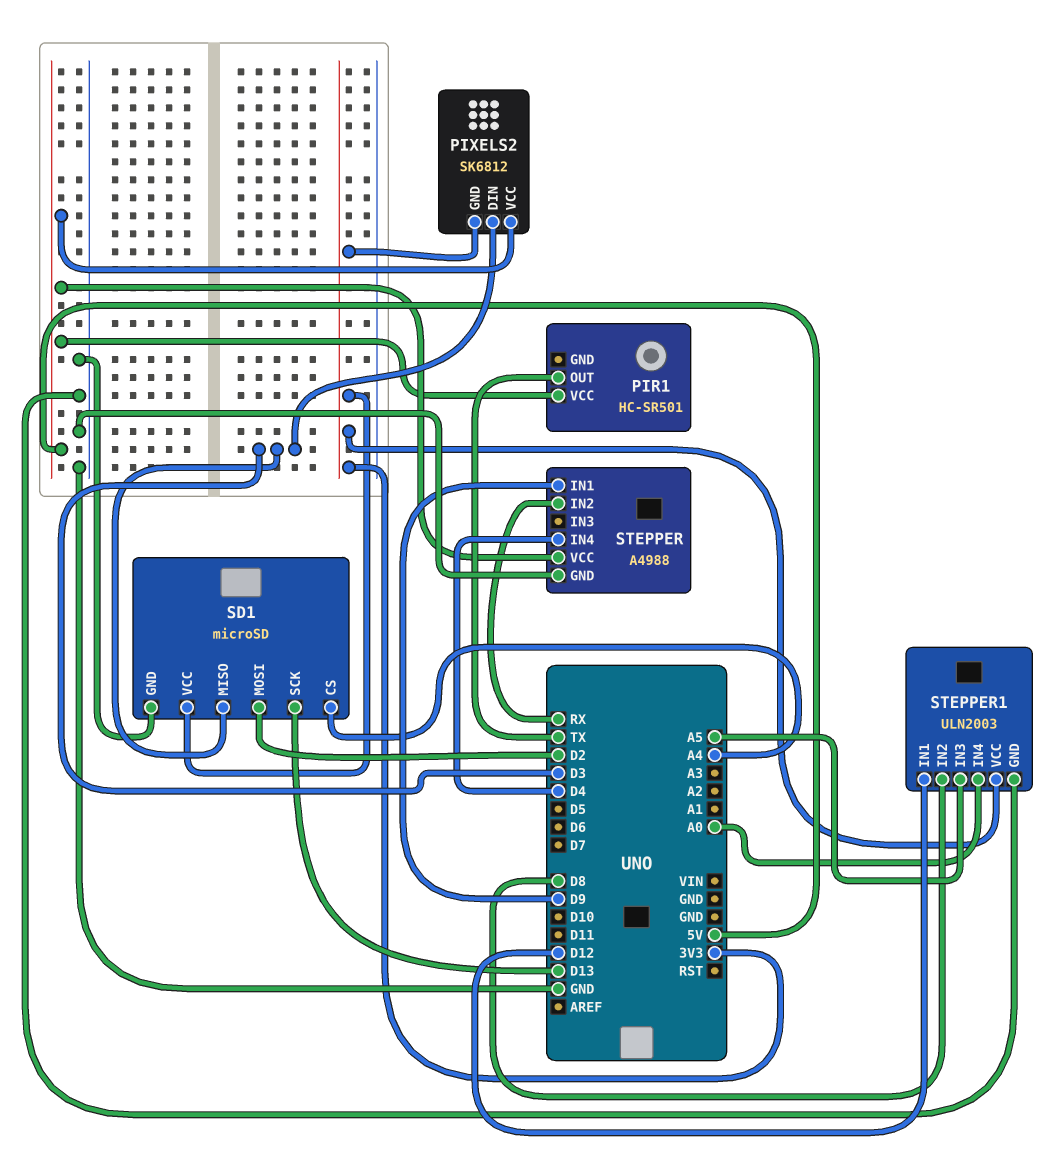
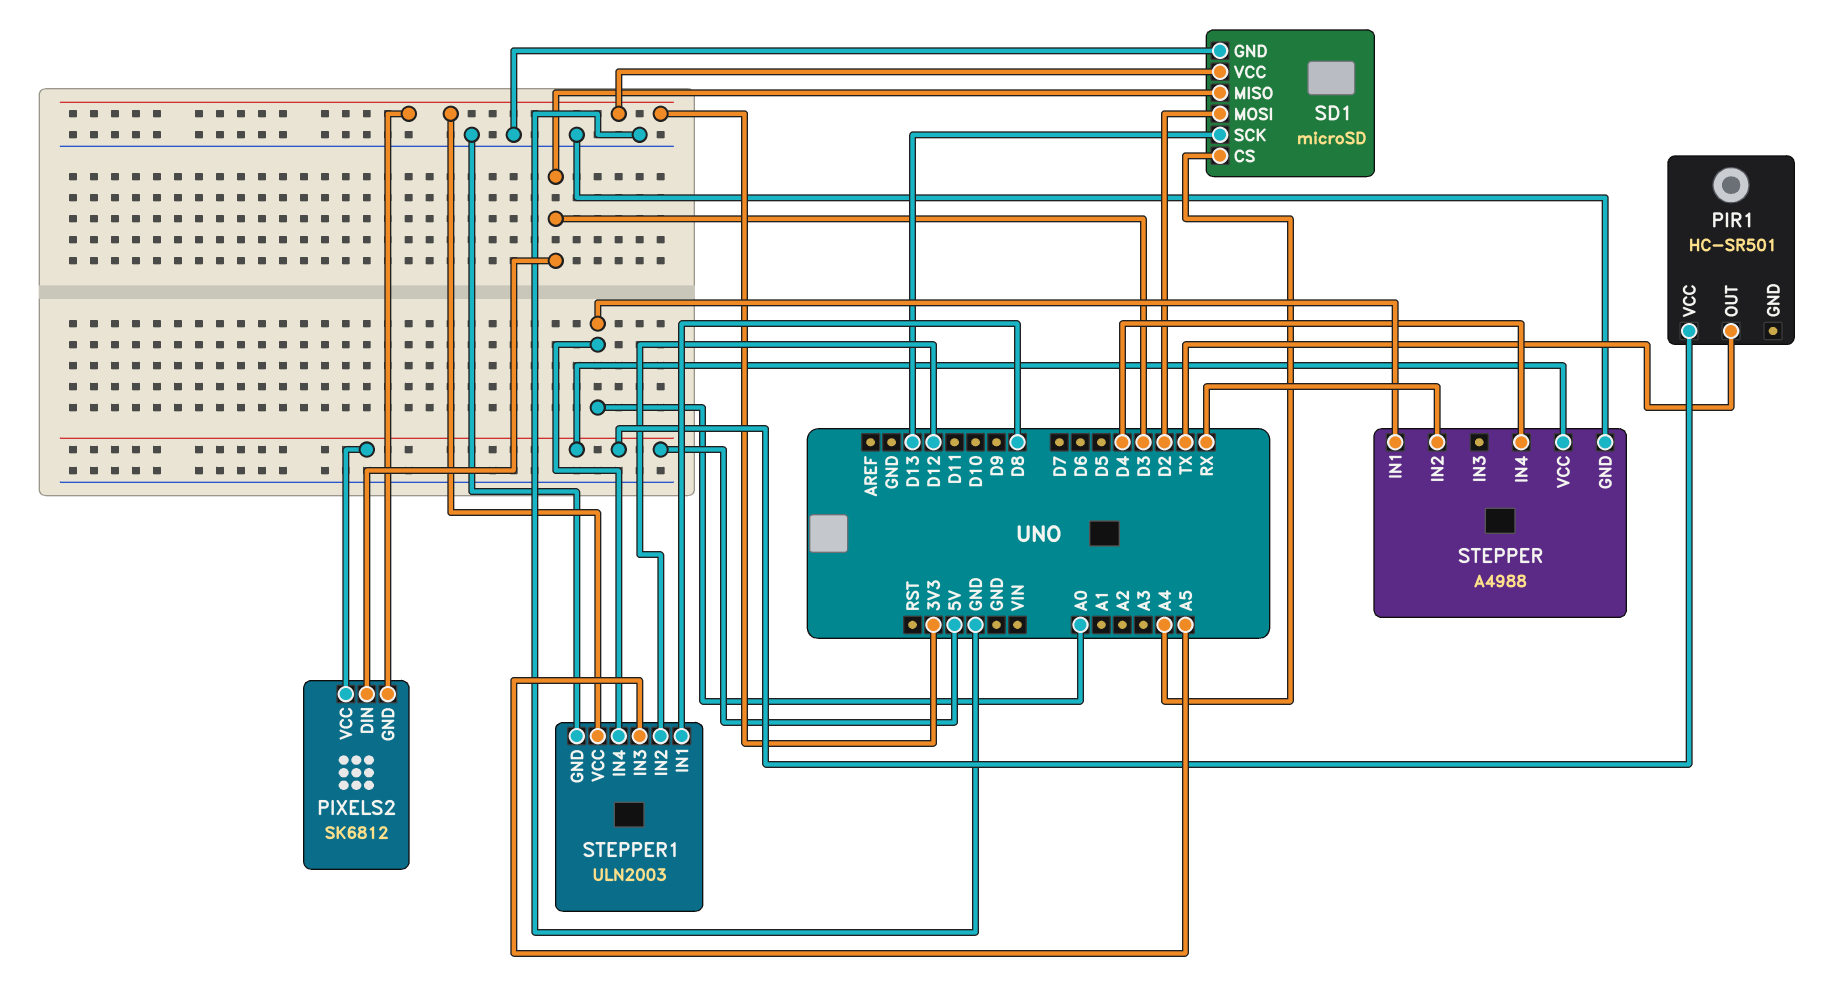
STEPPER pin IN1: D9 -> A0
STEPPER1 pin IN1: D12 -> D8
STEPPER1 pin IN2: D8 -> D12

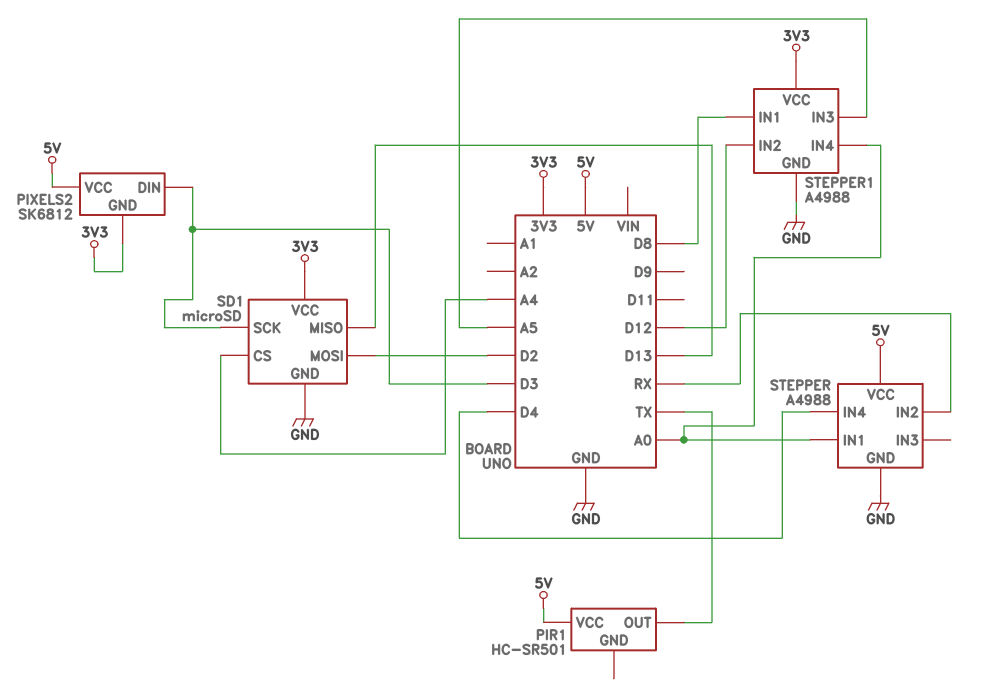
SD1 pin MISO: D3 -> D13
SD1 pin SCK: D13 -> D3
STEPPER1: ULN2003 -> A4988

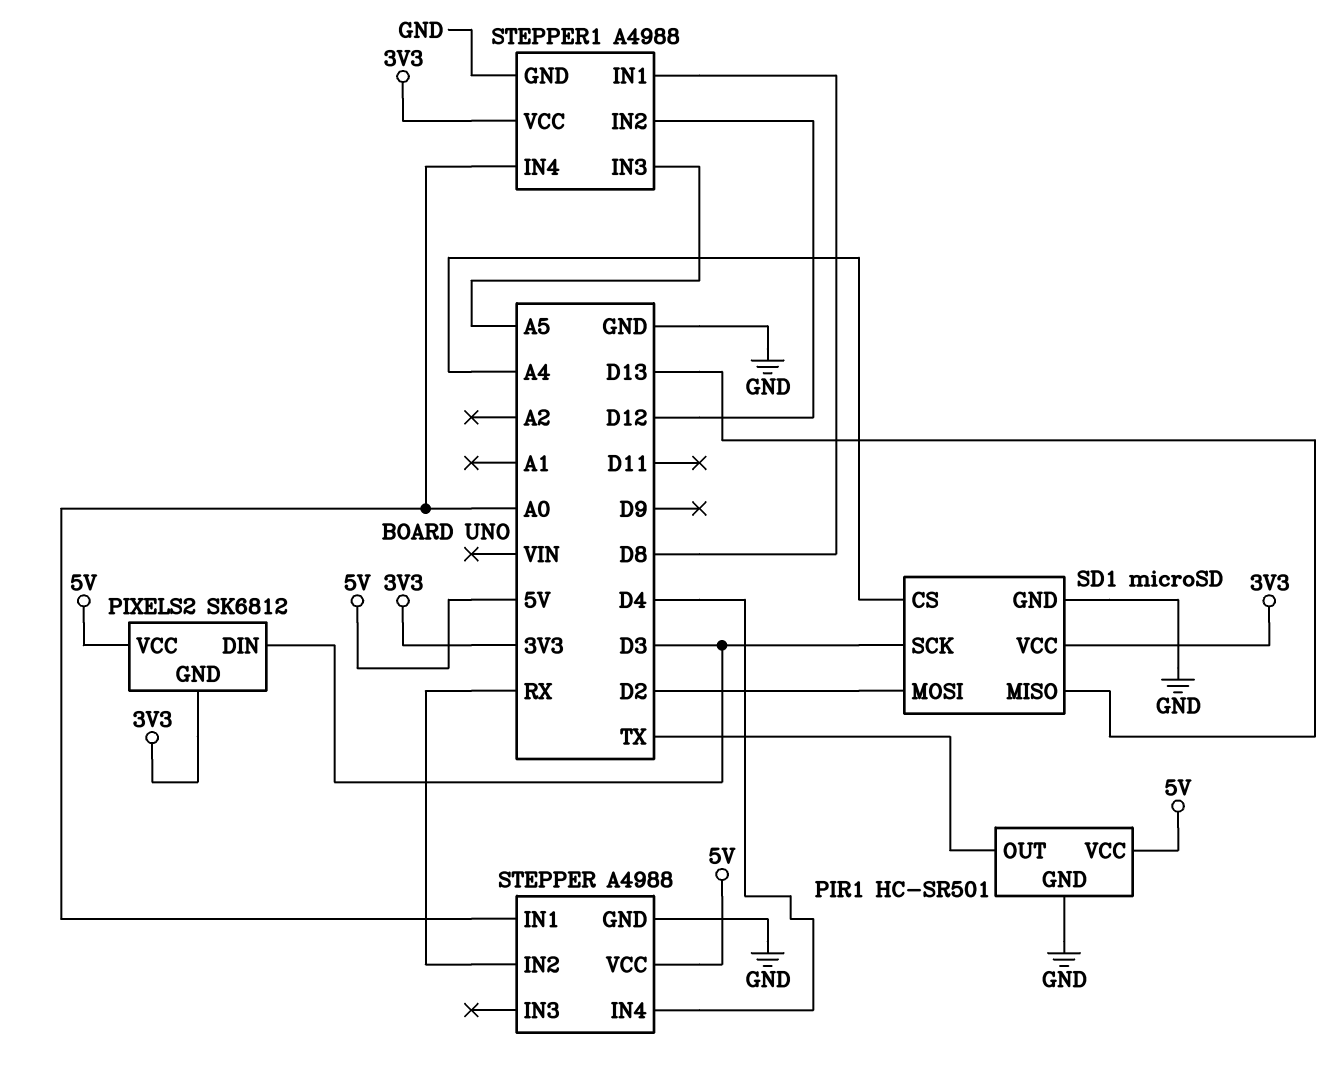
PIR1 pin GND: none -> GND

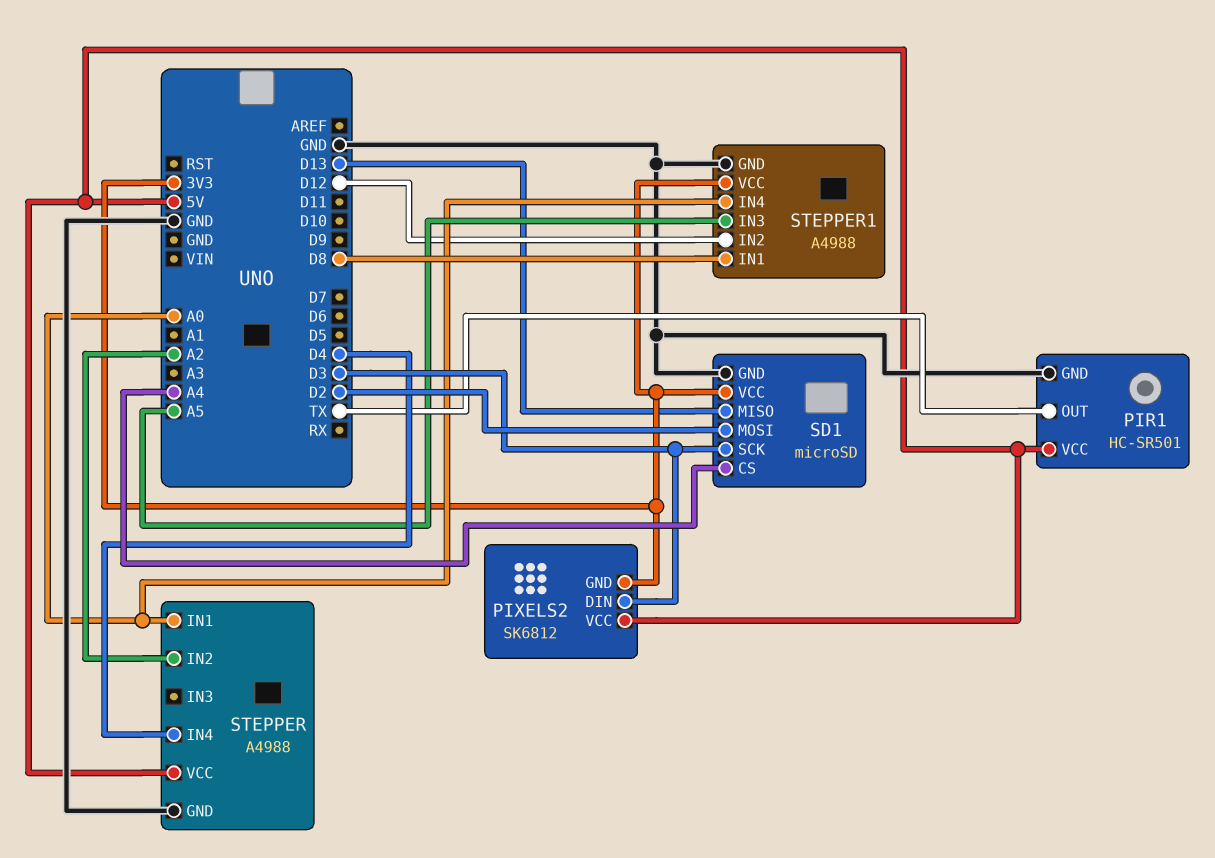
STEPPER pin IN2: RX -> A2

